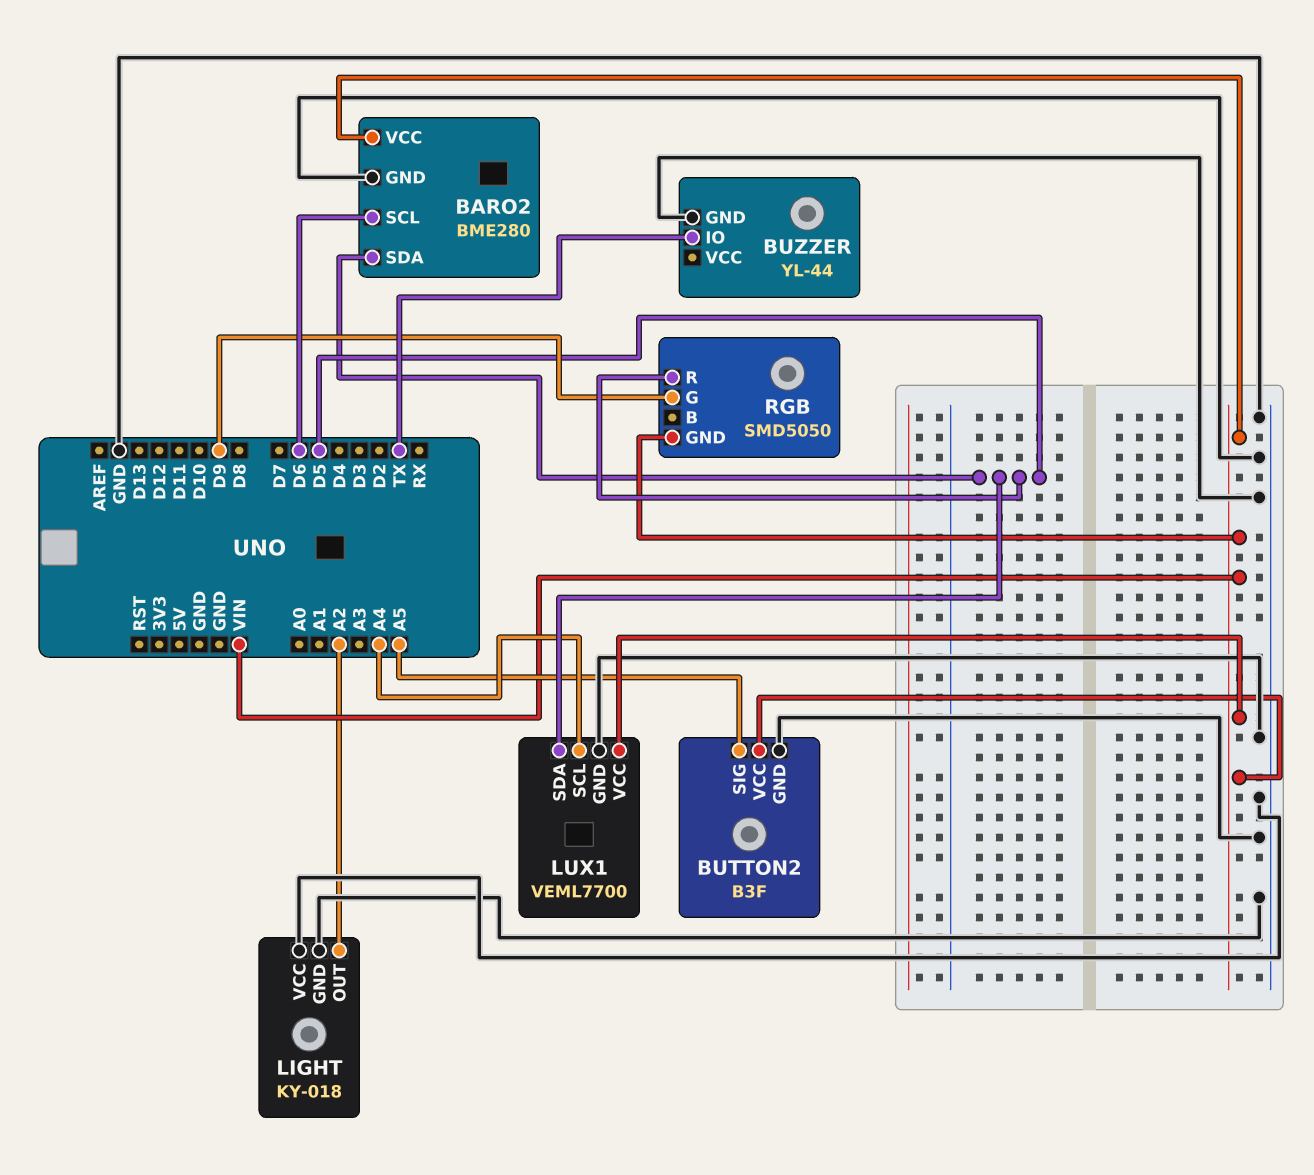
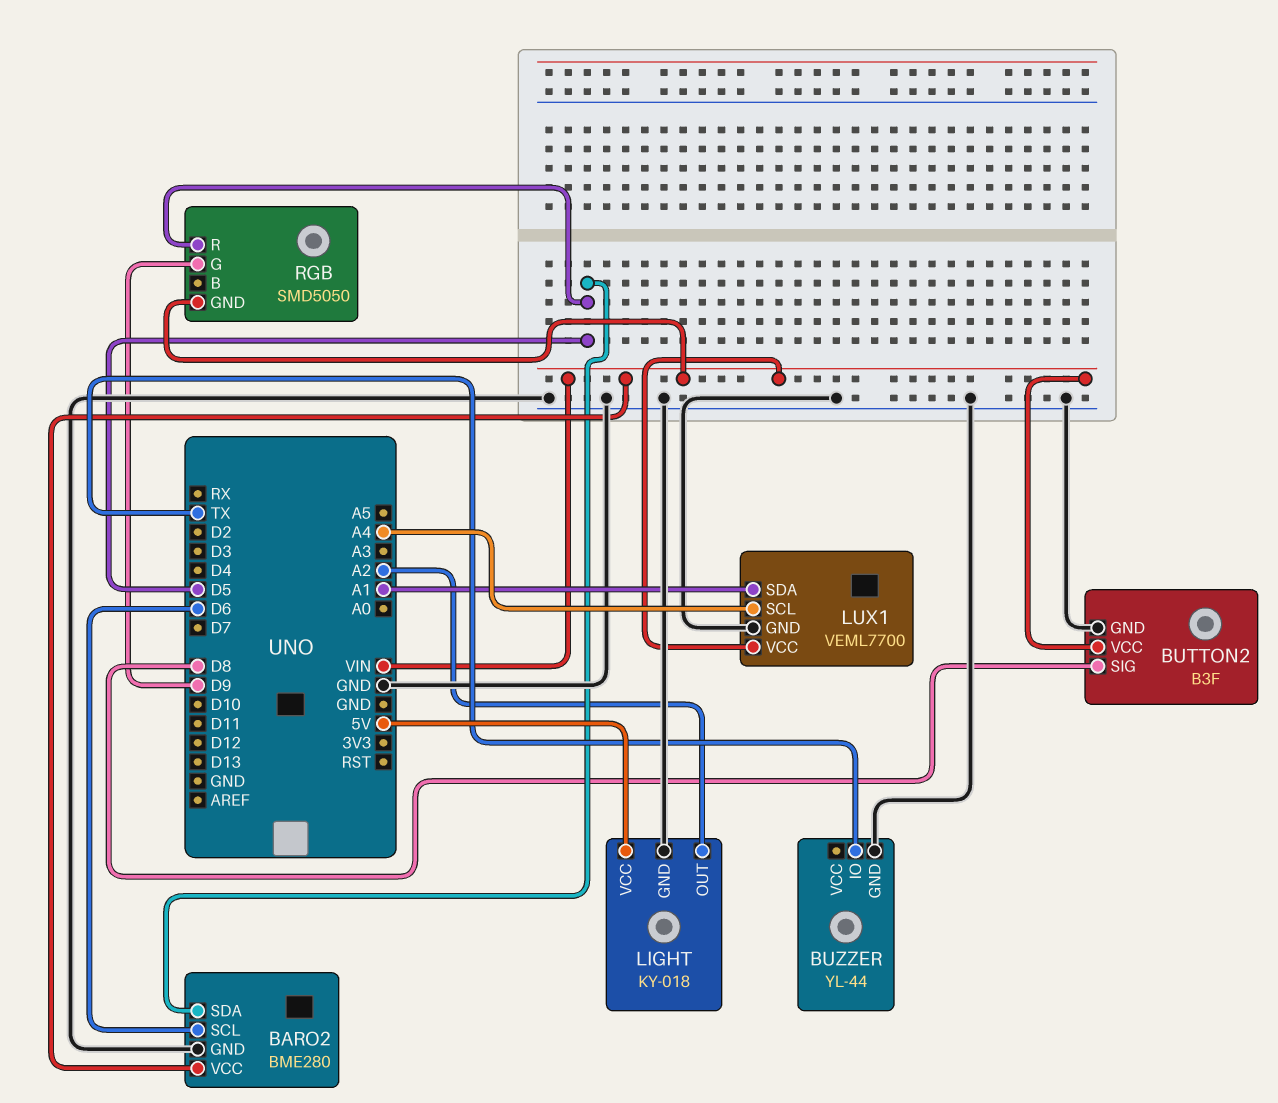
BUTTON2 pin SIG: A5 -> D8
LIGHT pin VCC: GND -> 5V
LUX1 pin SDA: D5 -> A1

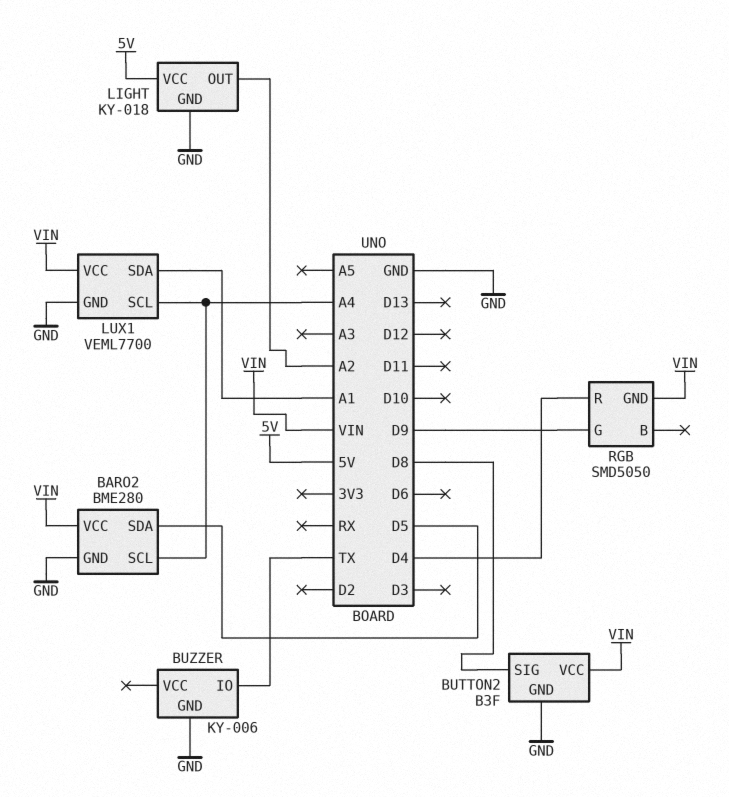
BARO2 pin SCL: D6 -> A4
BUZZER: YL-44 -> KY-006
RGB pin R: D5 -> D4

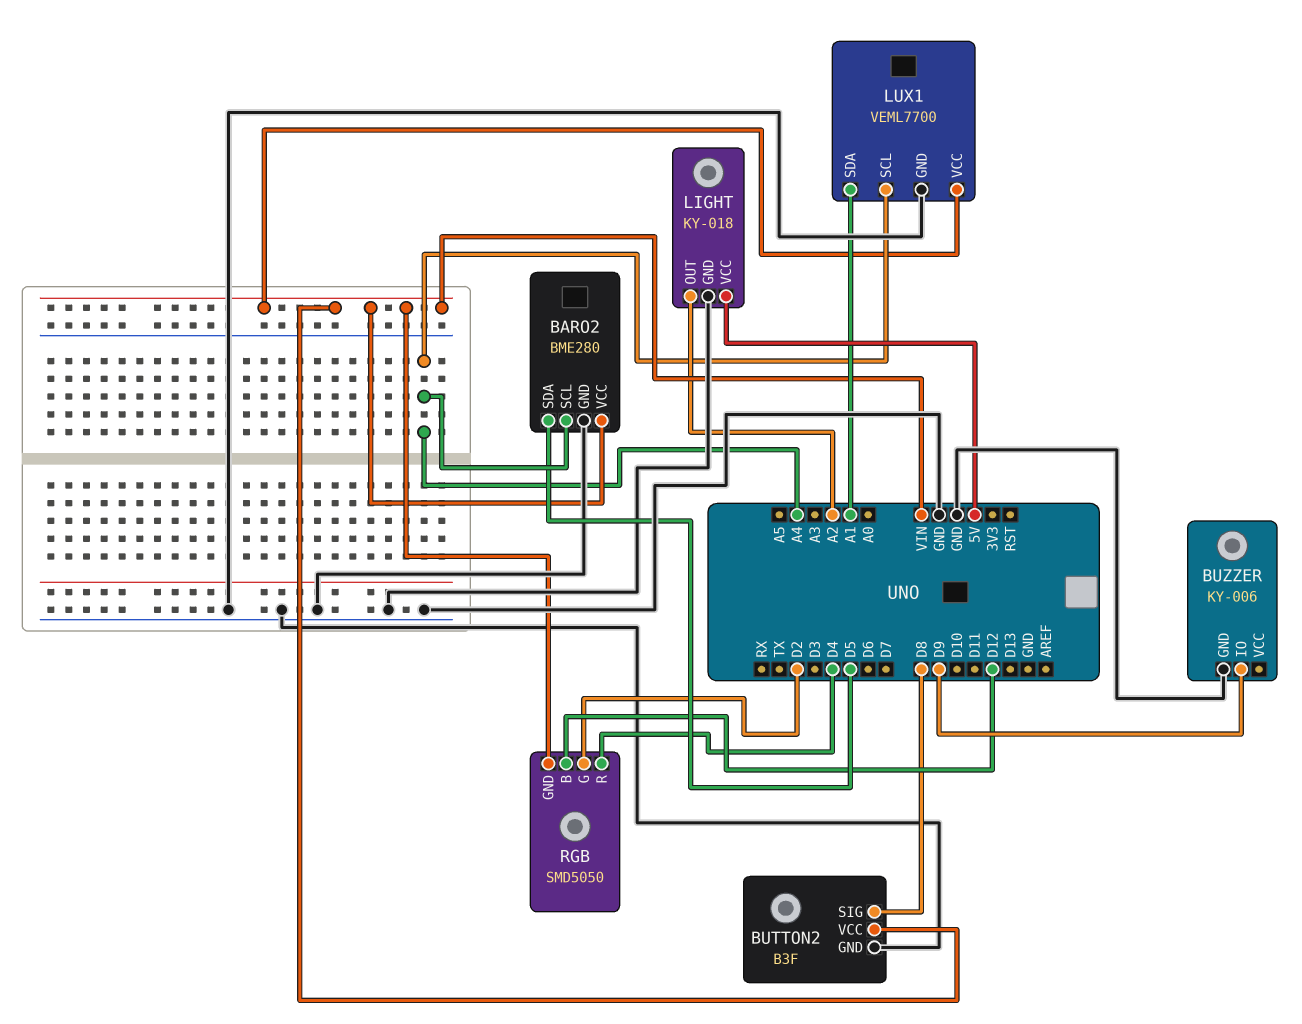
BUZZER pin IO: TX -> D9
RGB pin B: none -> D12
RGB pin G: D9 -> D2

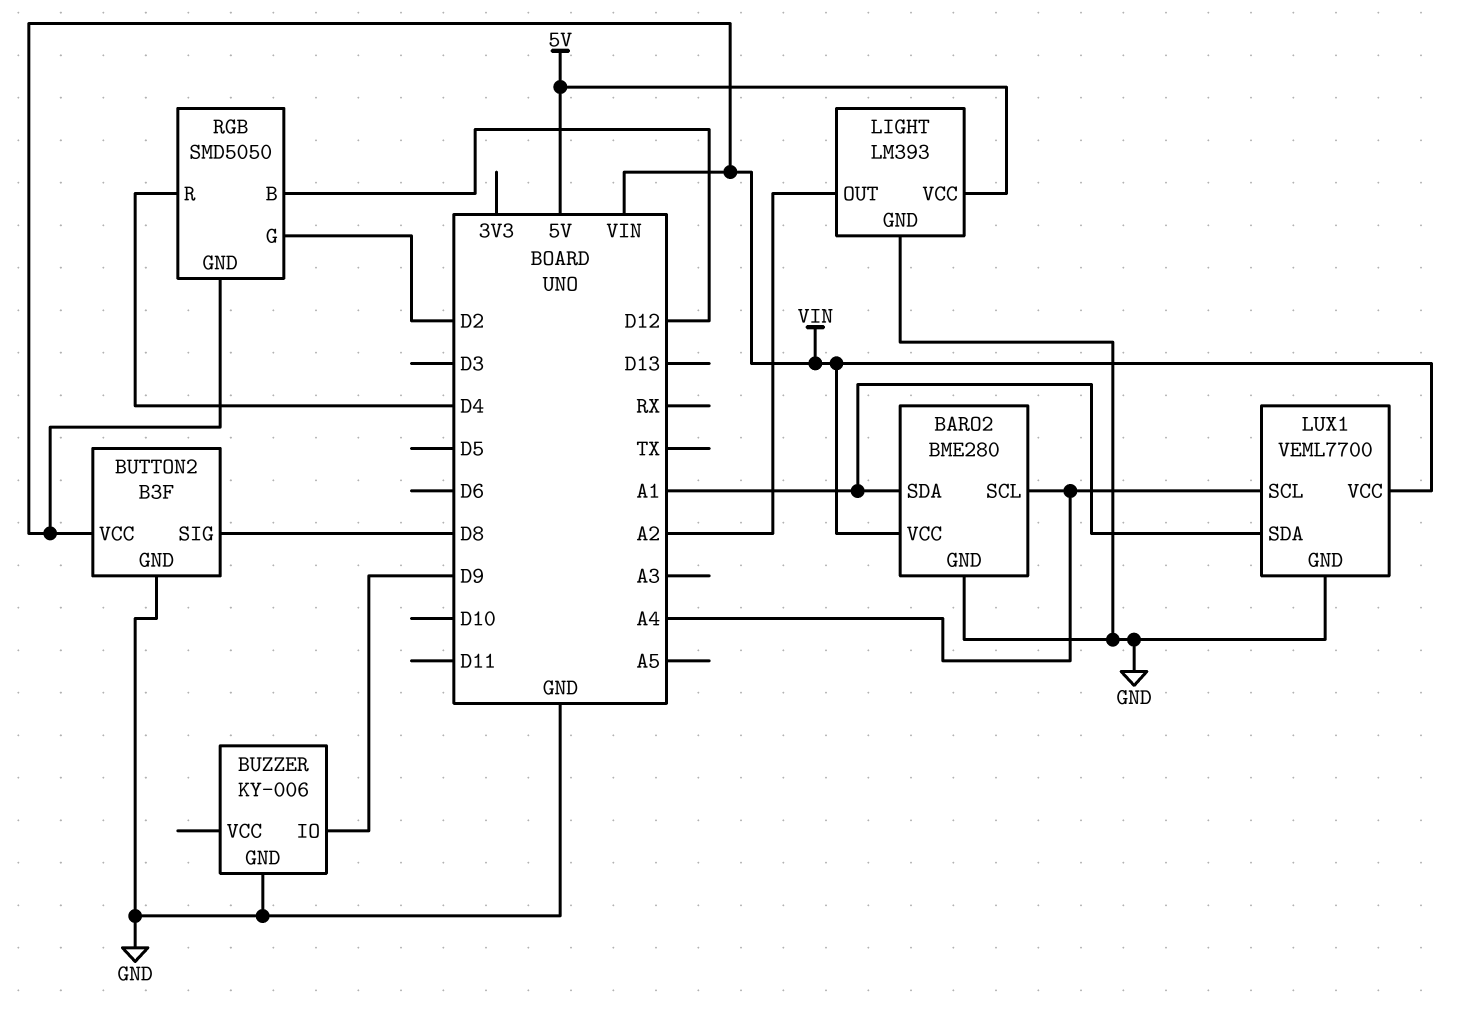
BARO2 pin SDA: D5 -> A1
LIGHT: KY-018 -> LM393

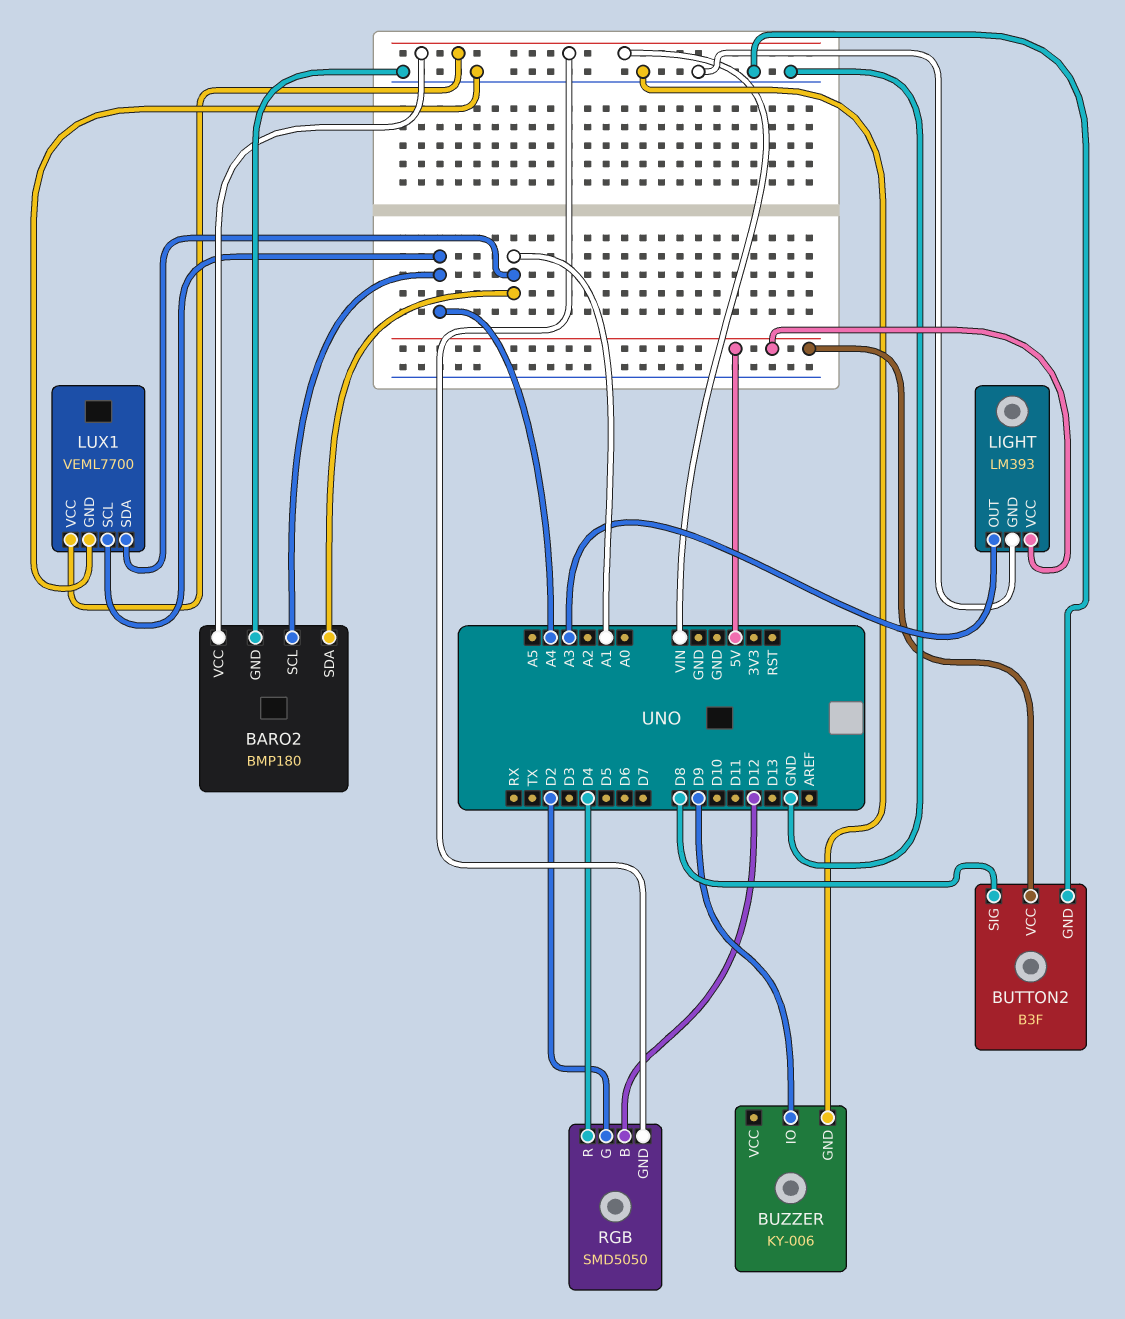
BARO2: BME280 -> BMP180
BUTTON2 pin VCC: VIN -> 5V
LIGHT pin OUT: A2 -> A3

